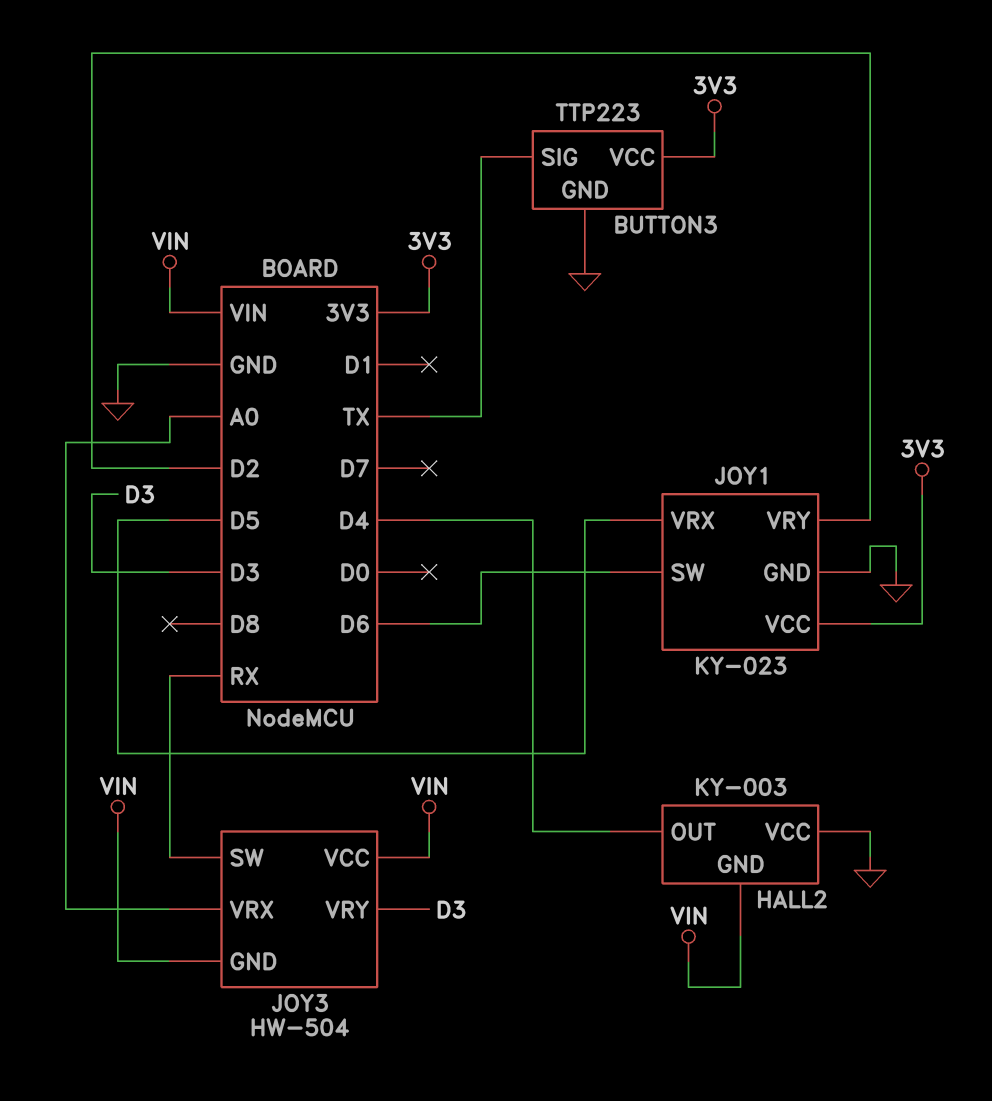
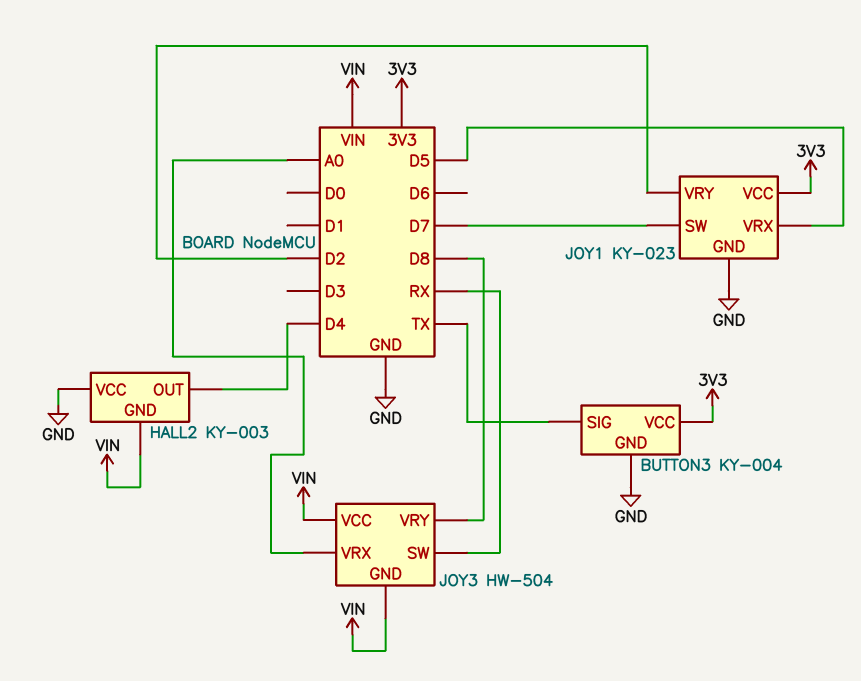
BUTTON3: TTP223 -> KY-004
JOY1 pin SW: D6 -> D7
JOY3 pin VRY: D3 -> D8

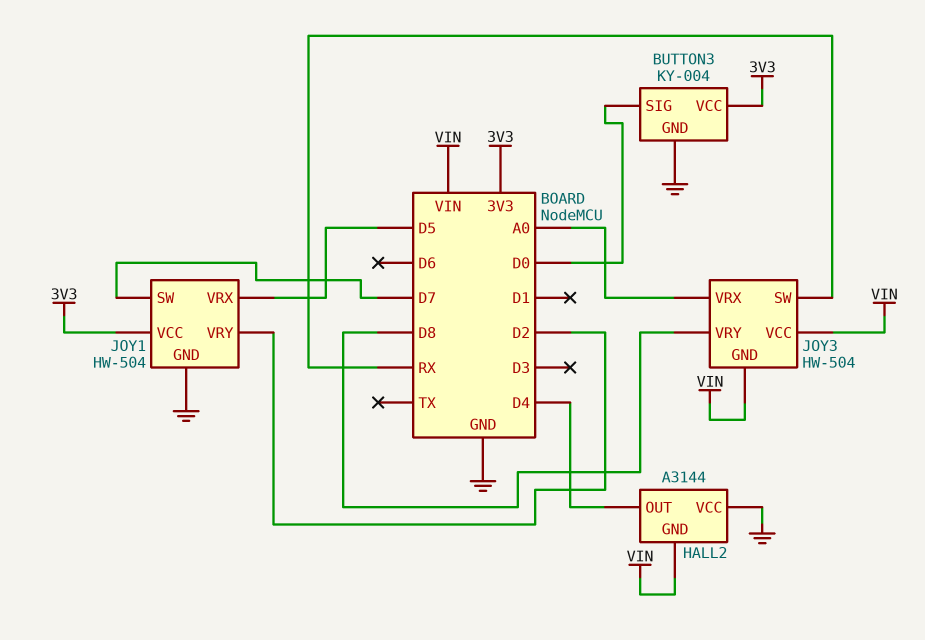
BUTTON3 pin SIG: TX -> D0
HALL2: KY-003 -> A3144
JOY1: KY-023 -> HW-504

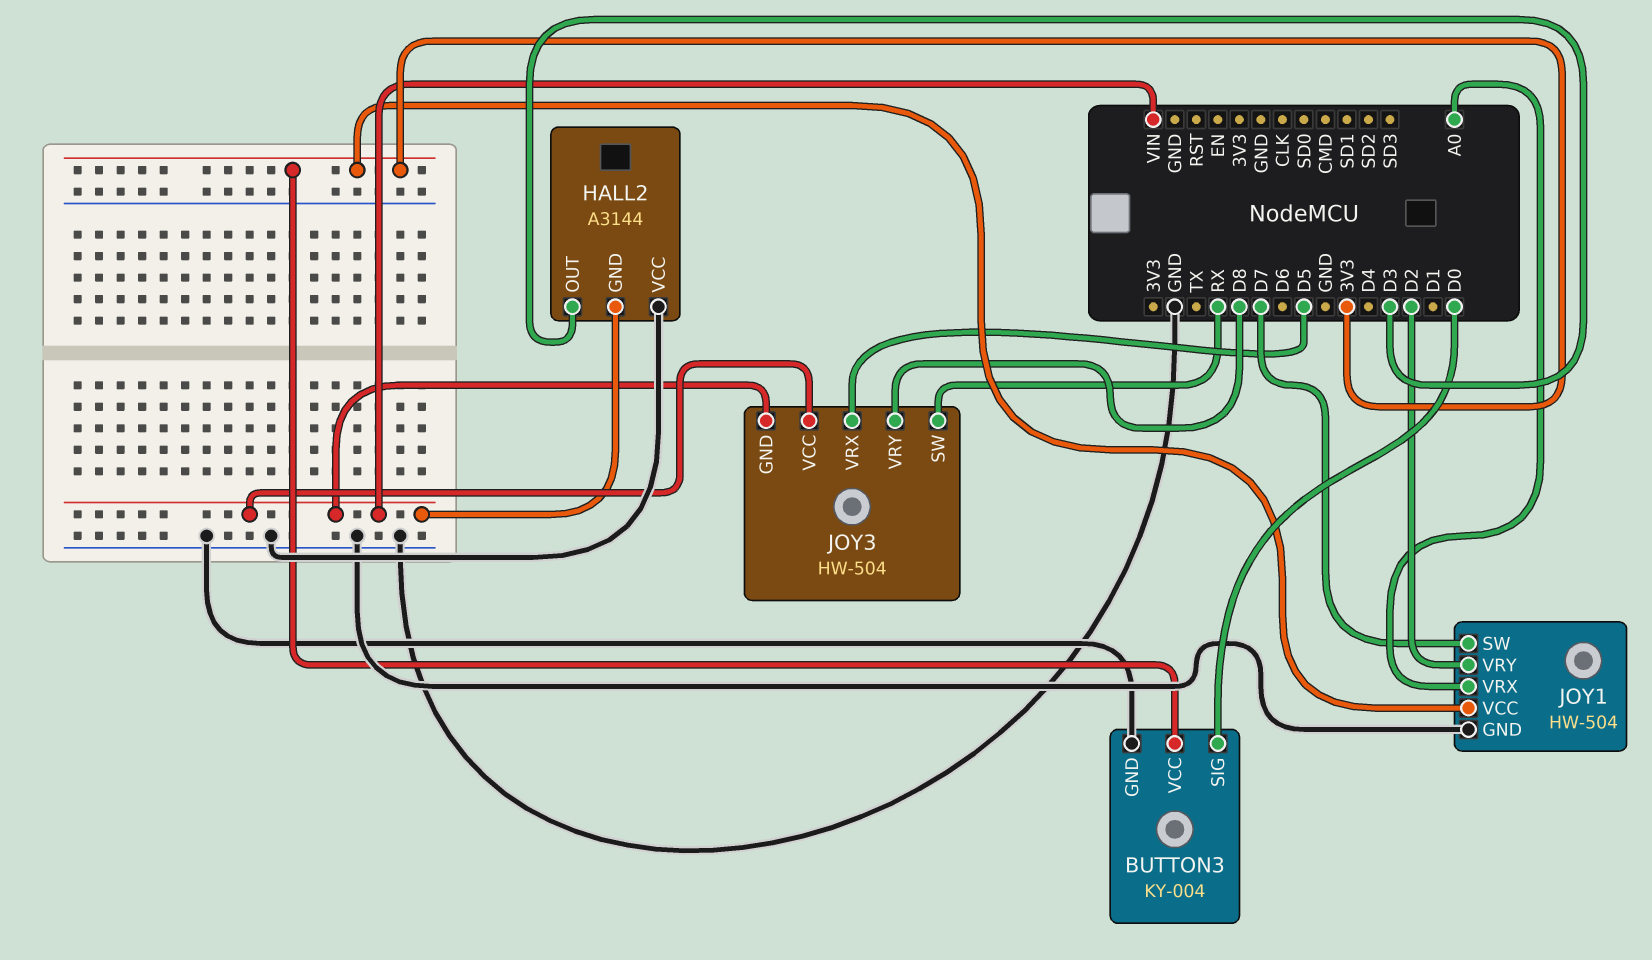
HALL2 pin OUT: D4 -> D3
JOY1 pin VRX: D5 -> A0
JOY3 pin VRX: A0 -> D5

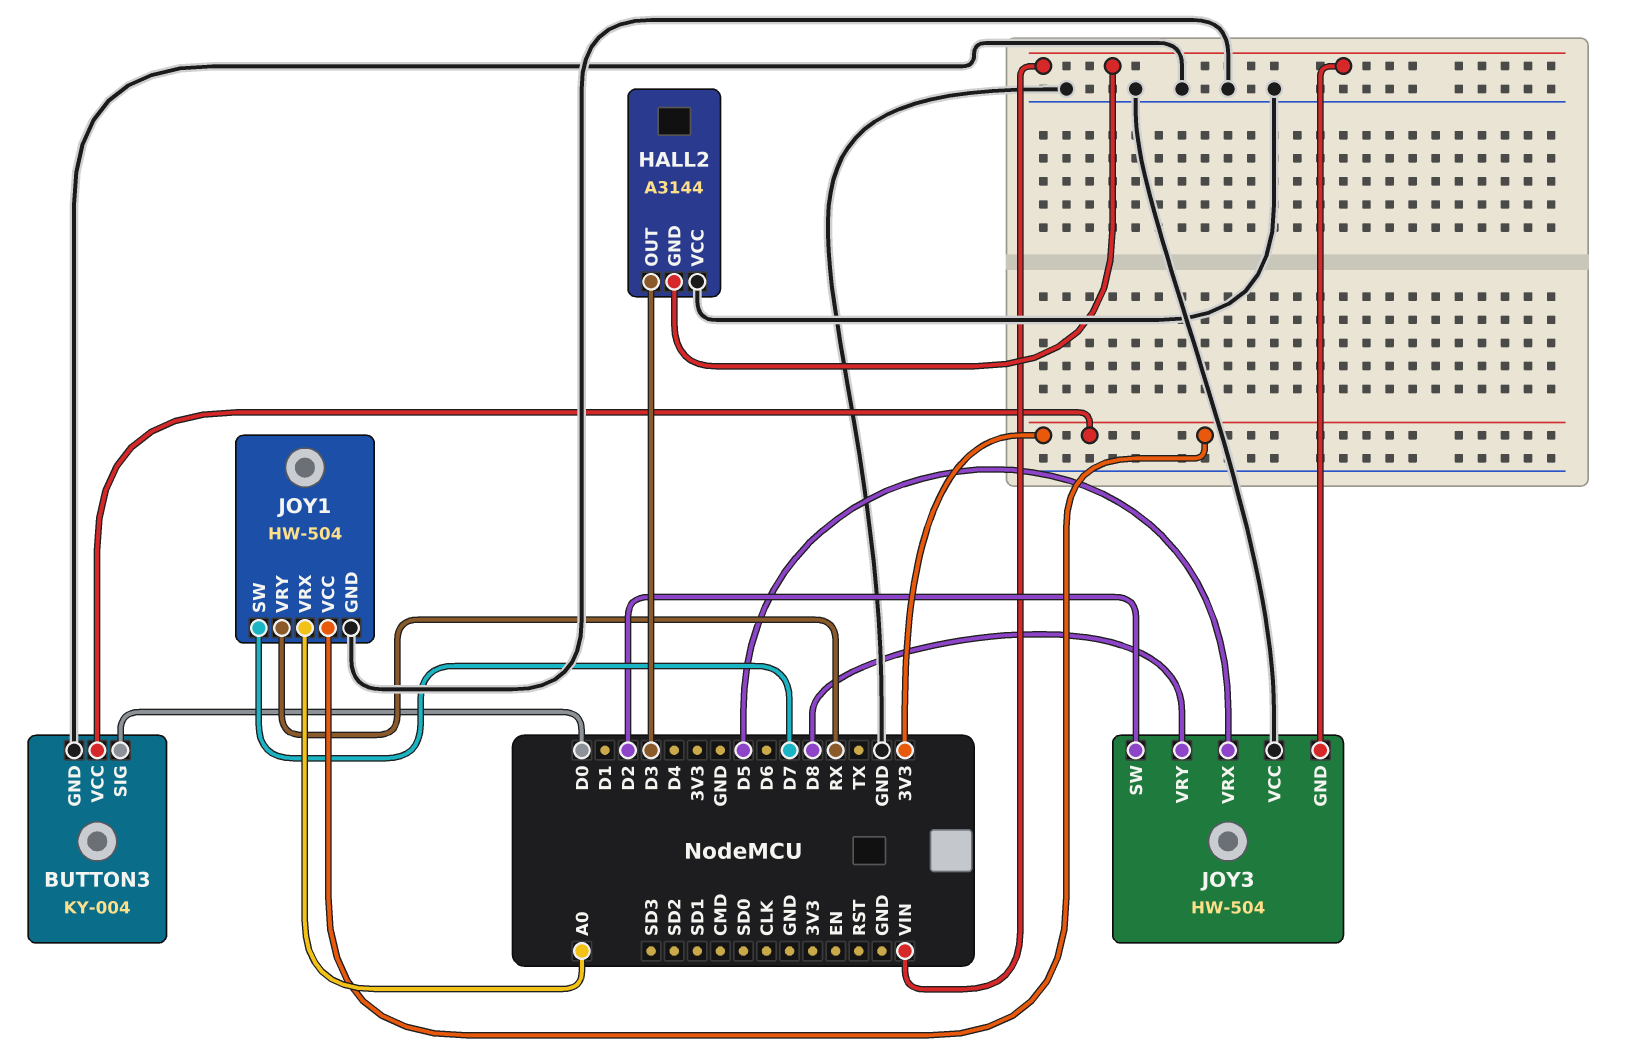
JOY1 pin VRY: D2 -> RX
JOY3 pin SW: RX -> D2
JOY3 pin VCC: VIN -> GND

